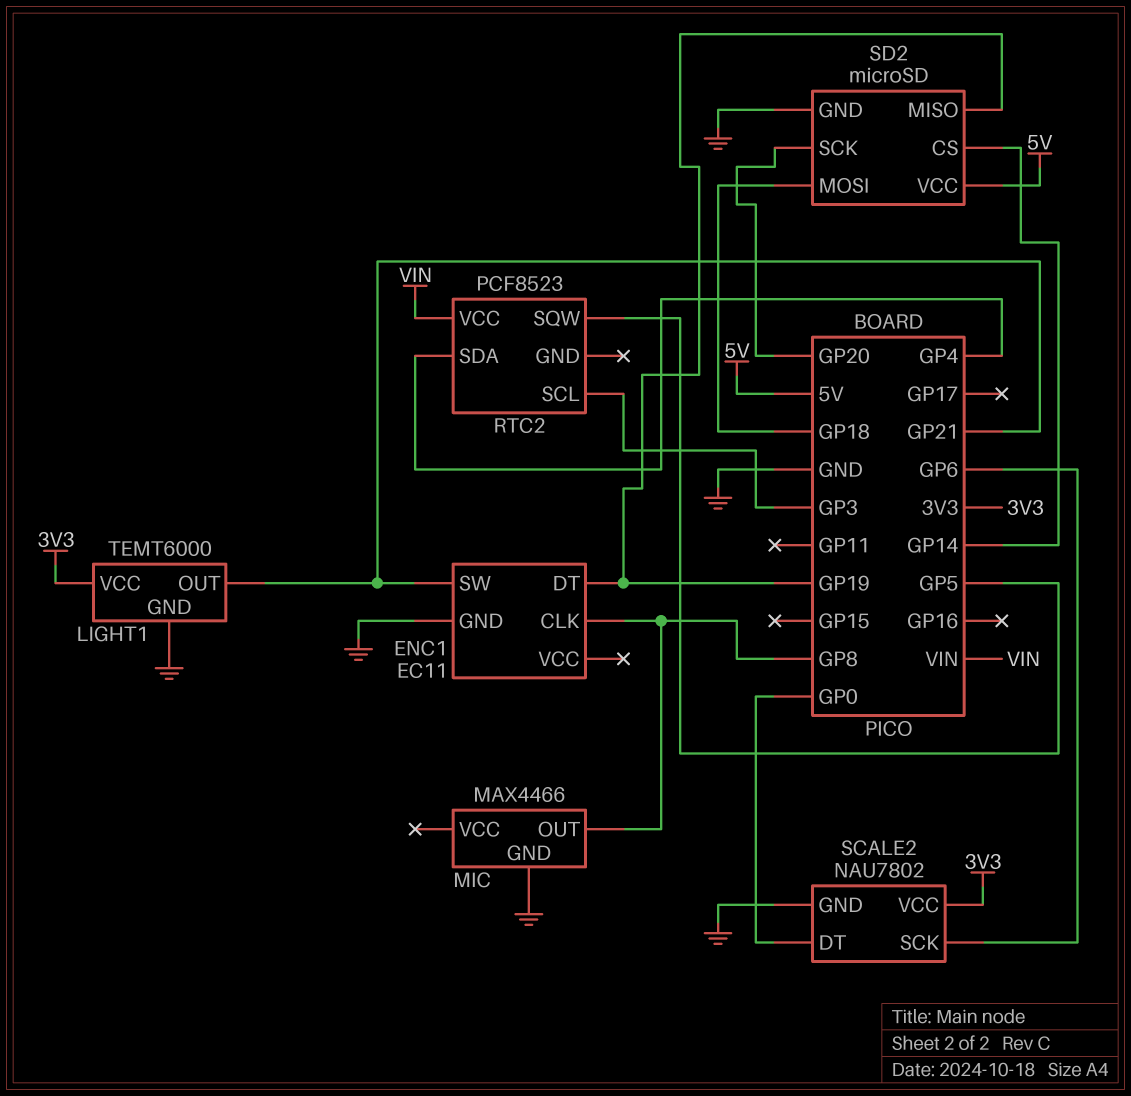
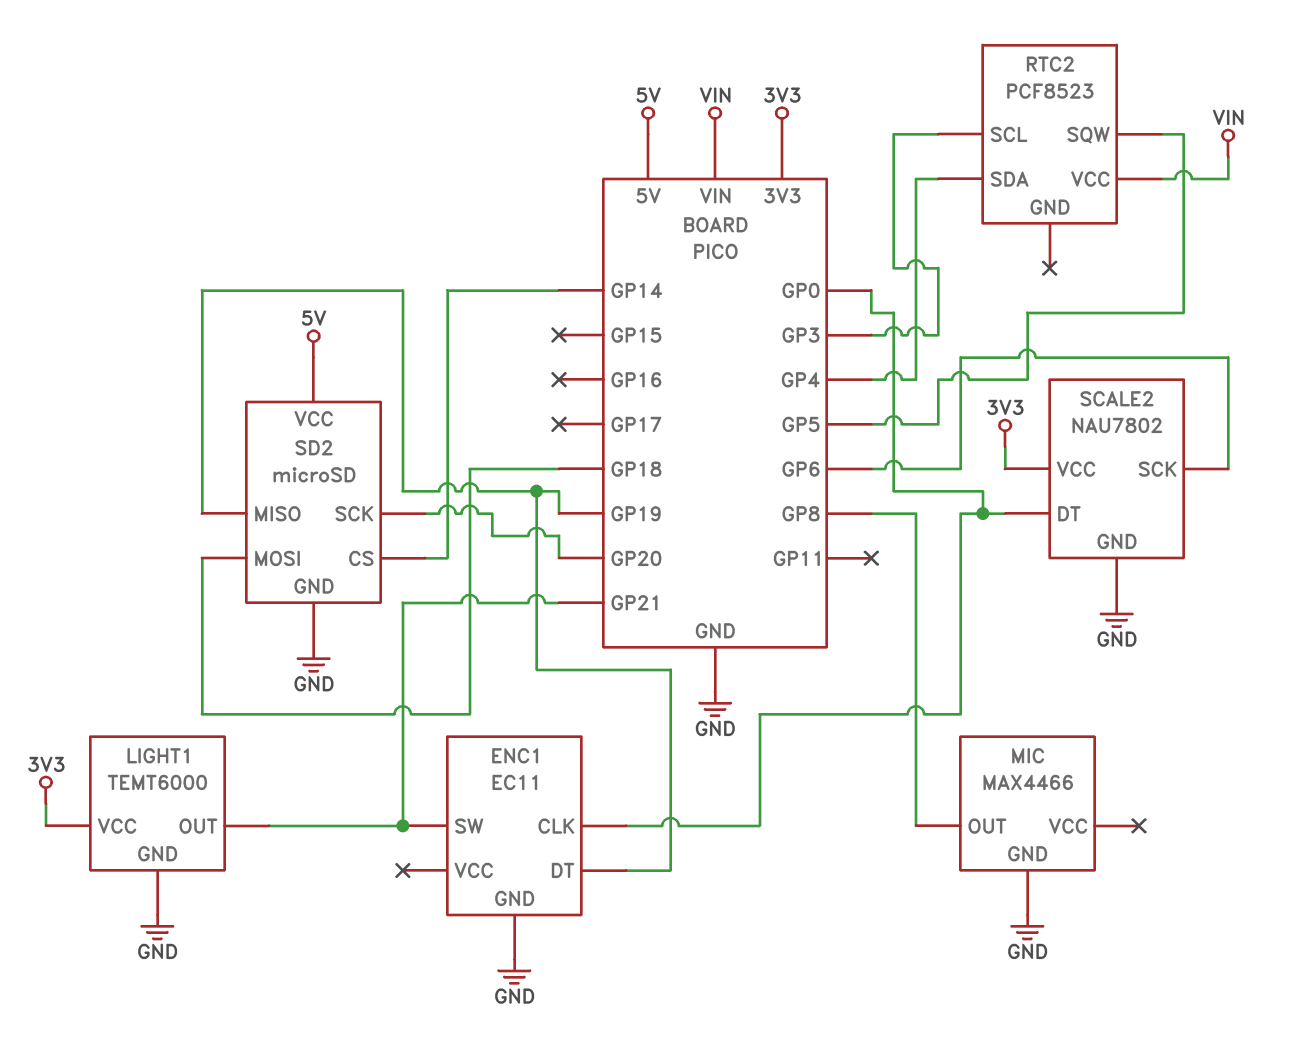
ENC1 pin CLK: GP8 -> GP0

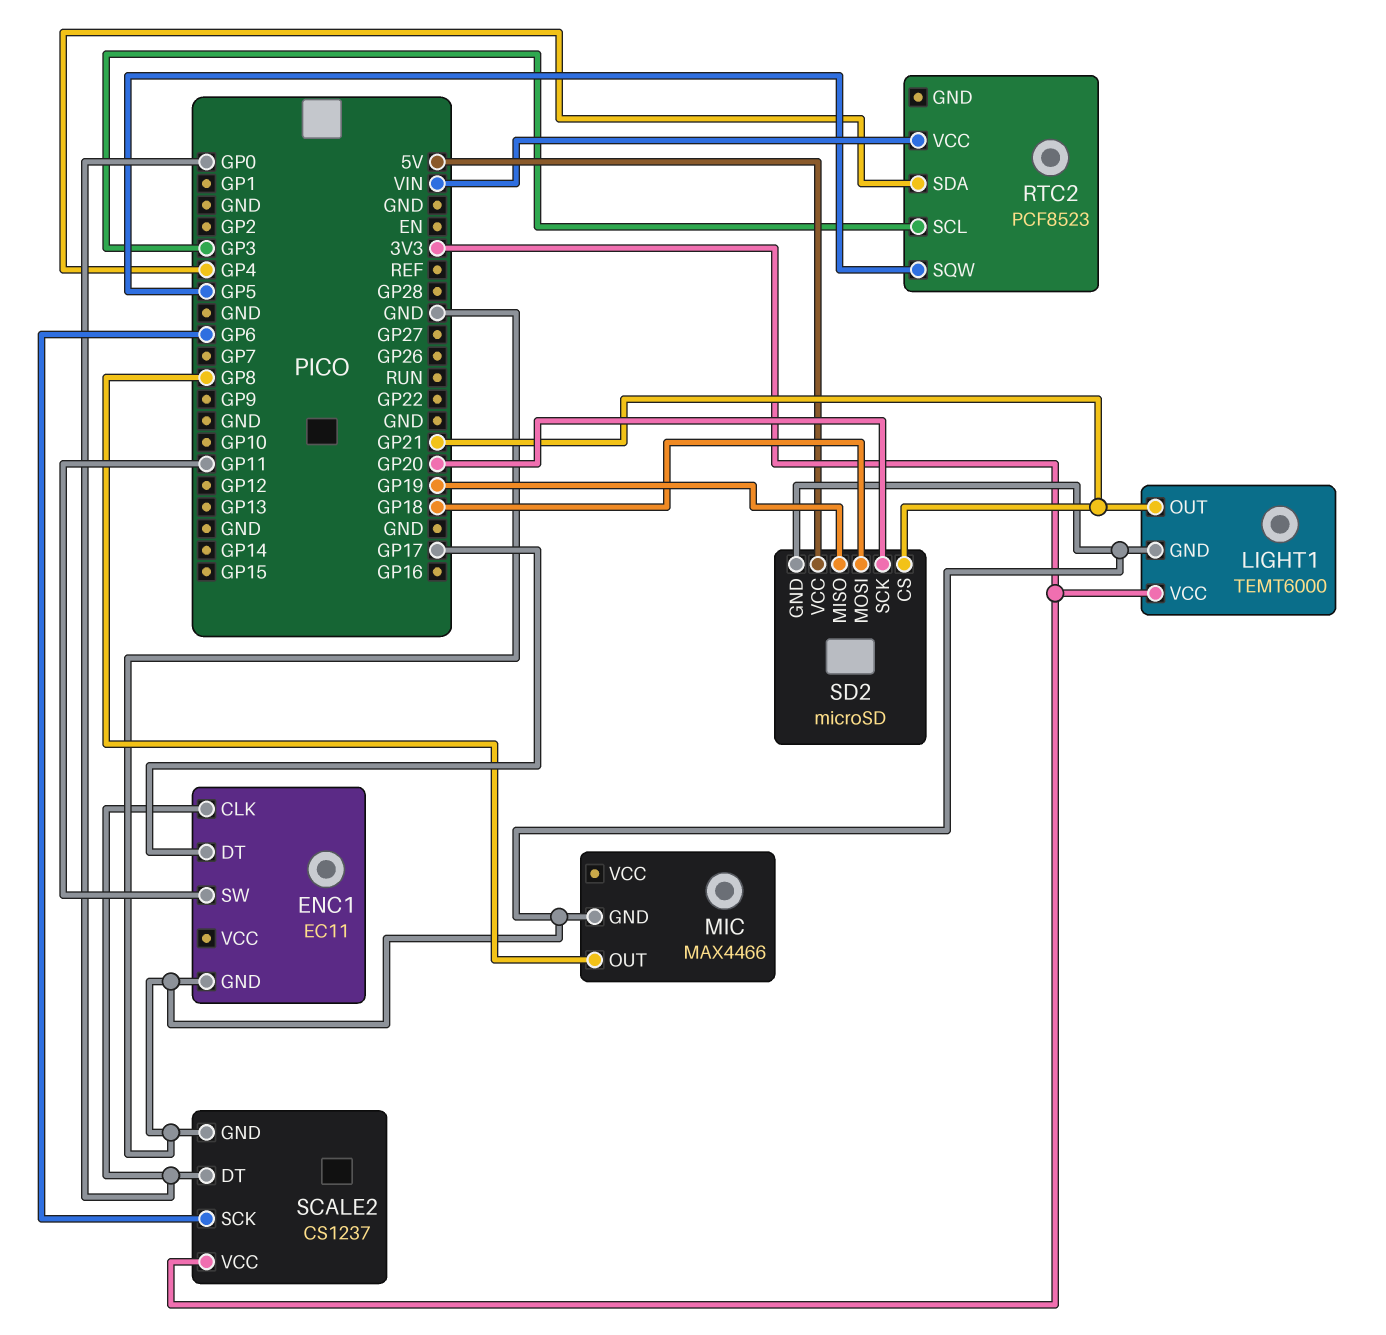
ENC1 pin DT: GP19 -> GP17
ENC1 pin SW: GP21 -> GP11
SCALE2: NAU7802 -> CS1237
SD2 pin CS: GP14 -> GP21

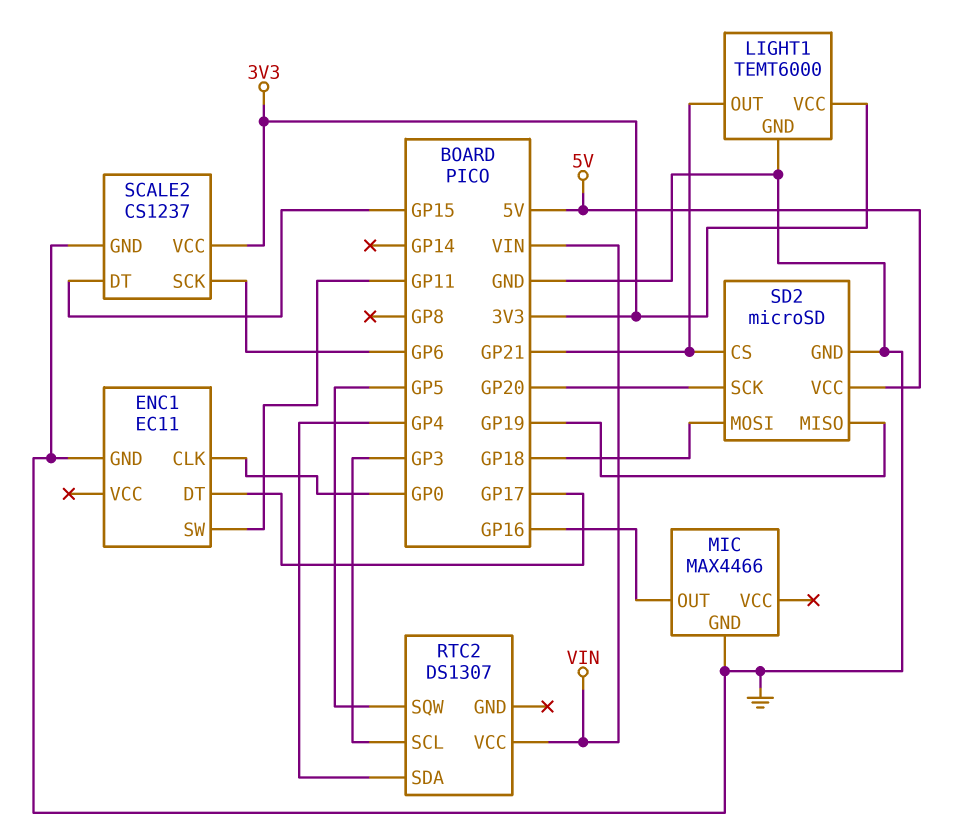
MIC pin OUT: GP8 -> GP16
RTC2: PCF8523 -> DS1307
SCALE2 pin DT: GP0 -> GP15

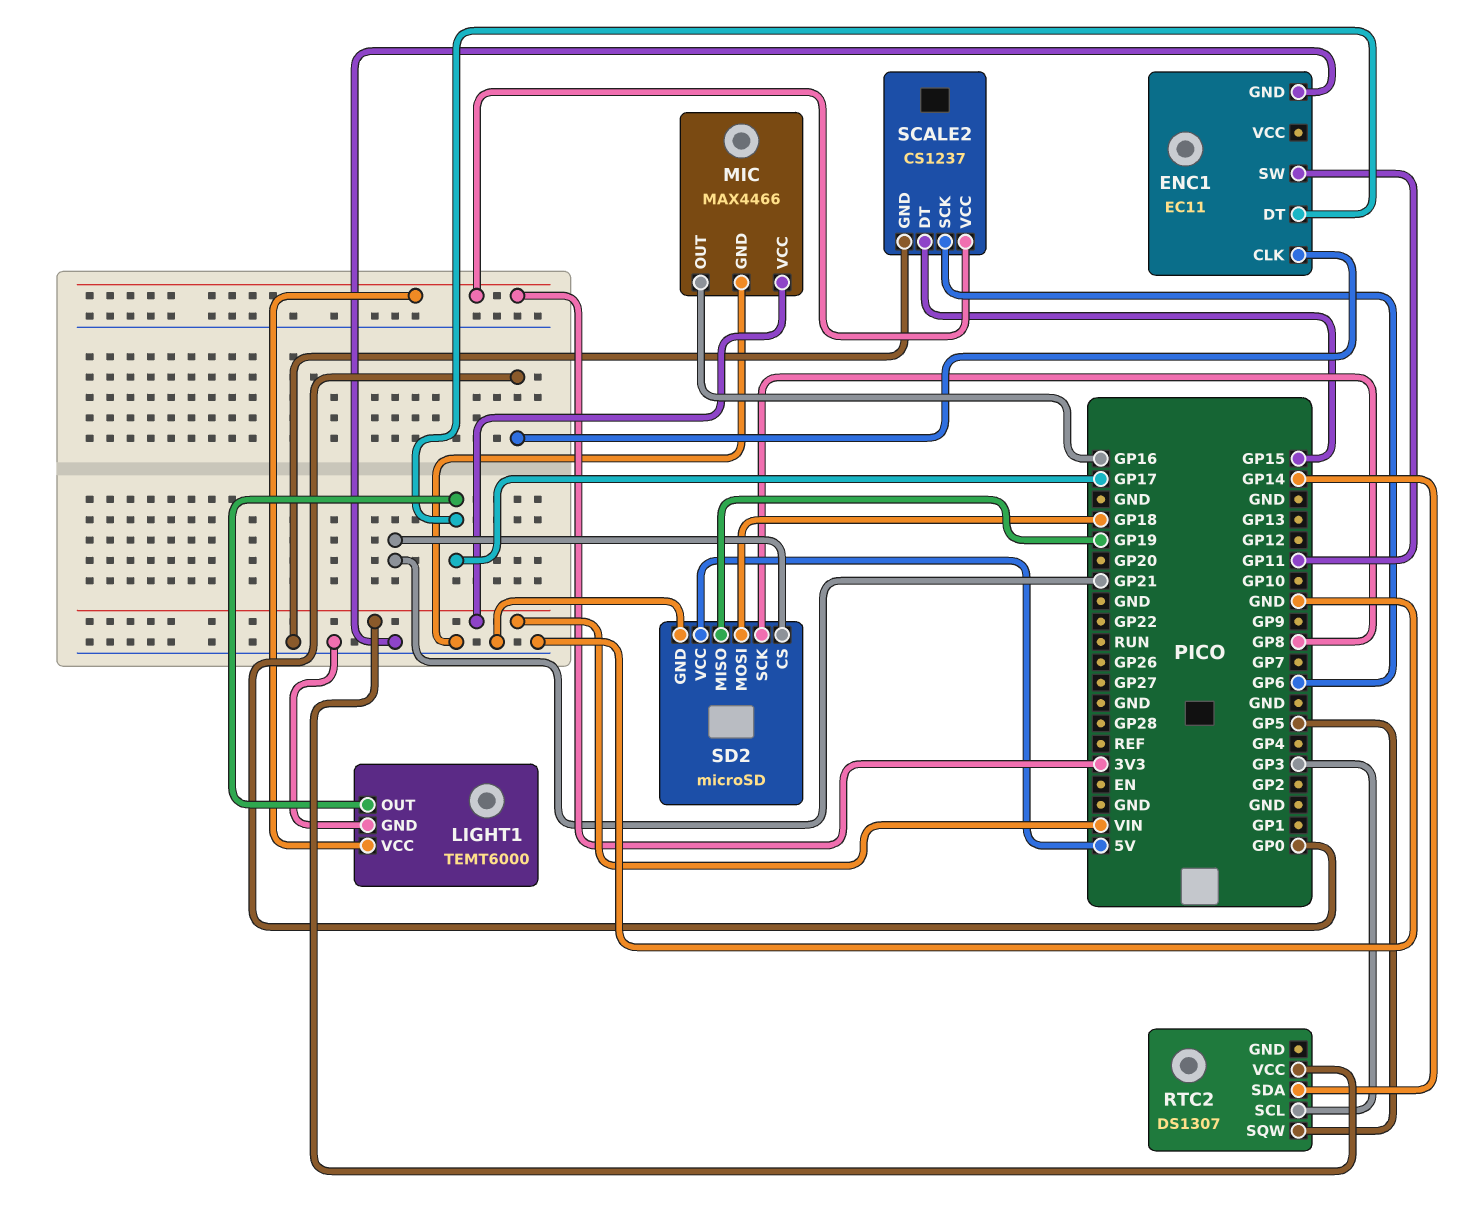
LIGHT1 pin OUT: GP21 -> GP17
MIC pin VCC: none -> VIN
RTC2 pin SDA: GP4 -> GP14
SD2 pin SCK: GP20 -> GP8

